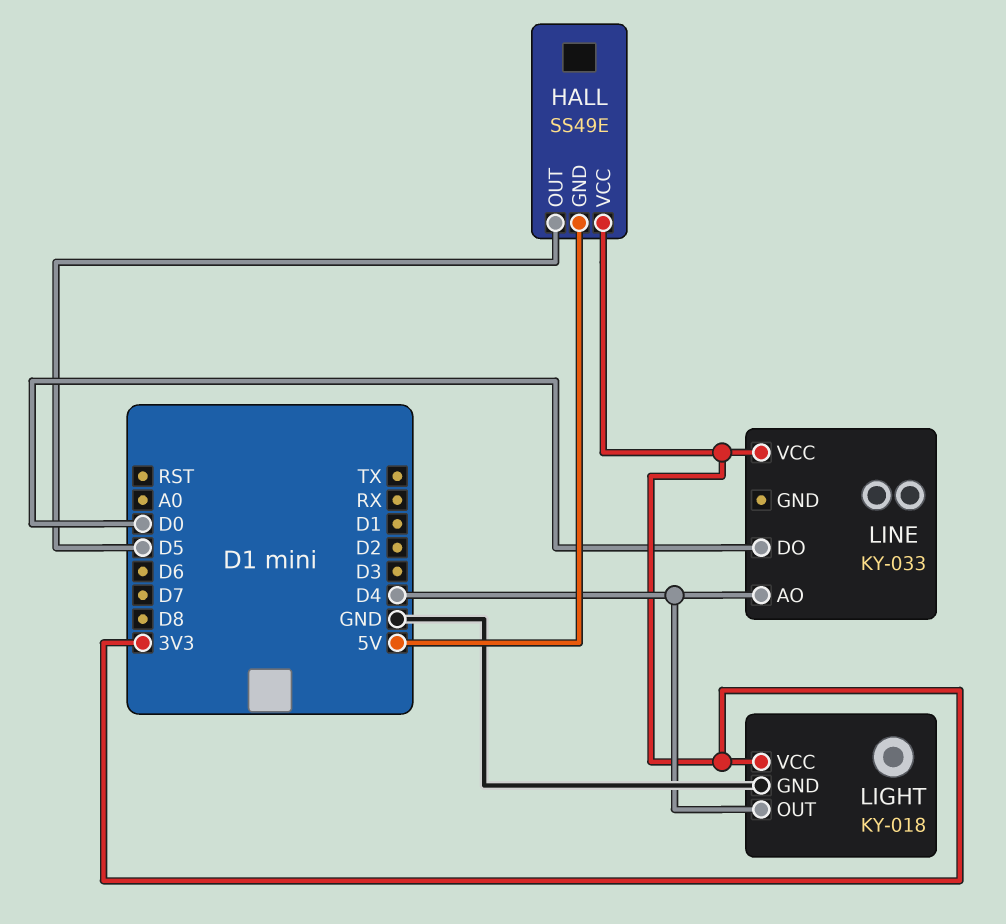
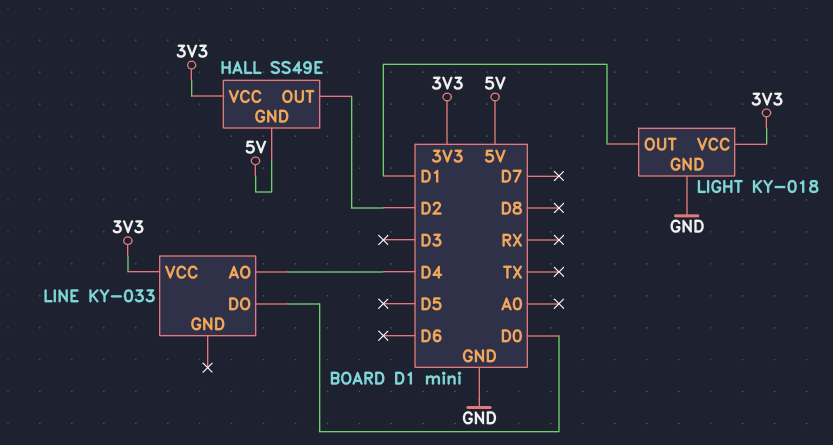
HALL pin OUT: D5 -> D2
LIGHT pin OUT: D4 -> D1

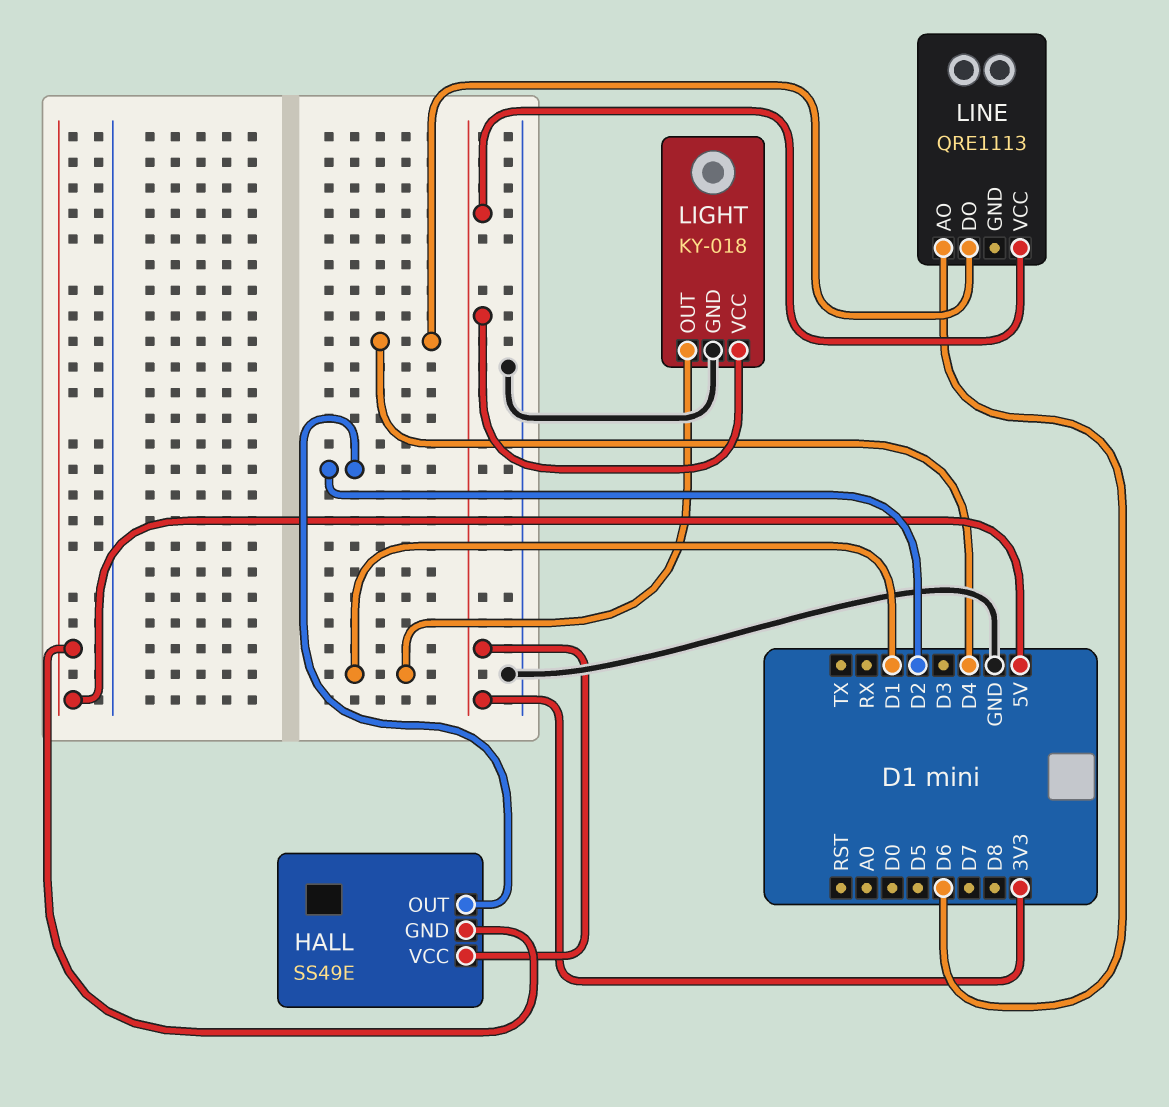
LINE: KY-033 -> QRE1113
LINE pin AO: D4 -> D6
LINE pin DO: D0 -> D4

